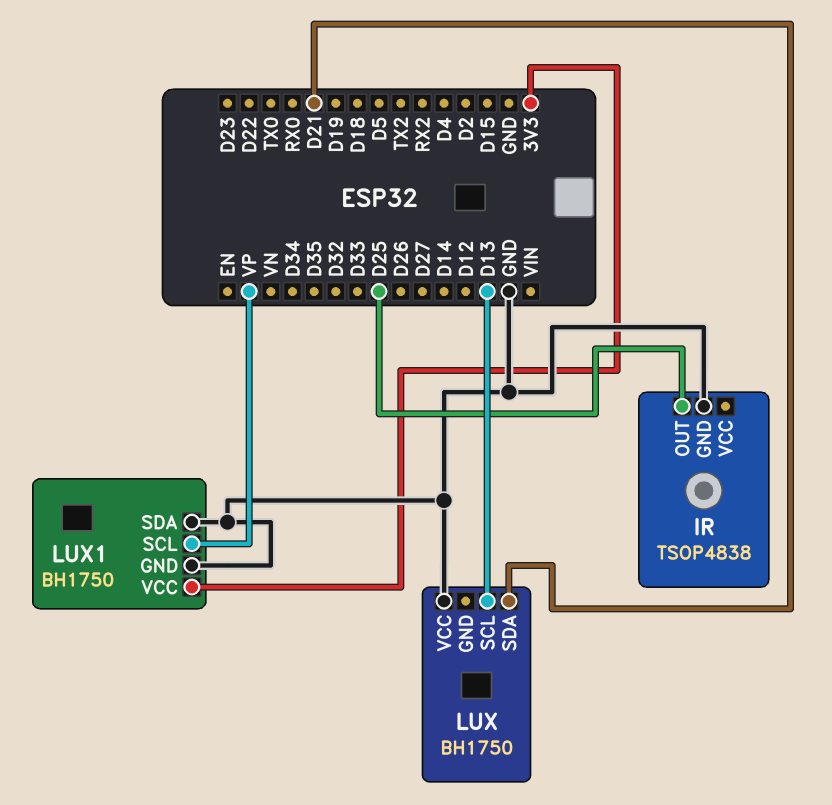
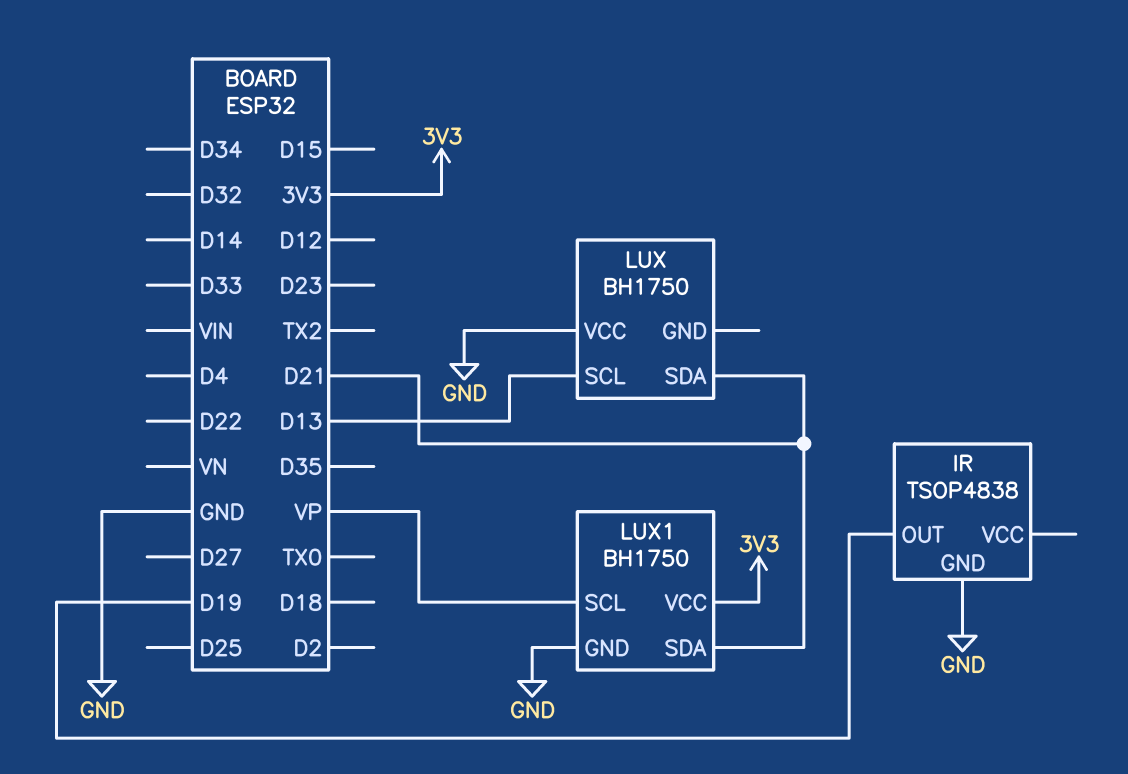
IR pin OUT: D25 -> D19
LUX1 pin SDA: GND -> D21

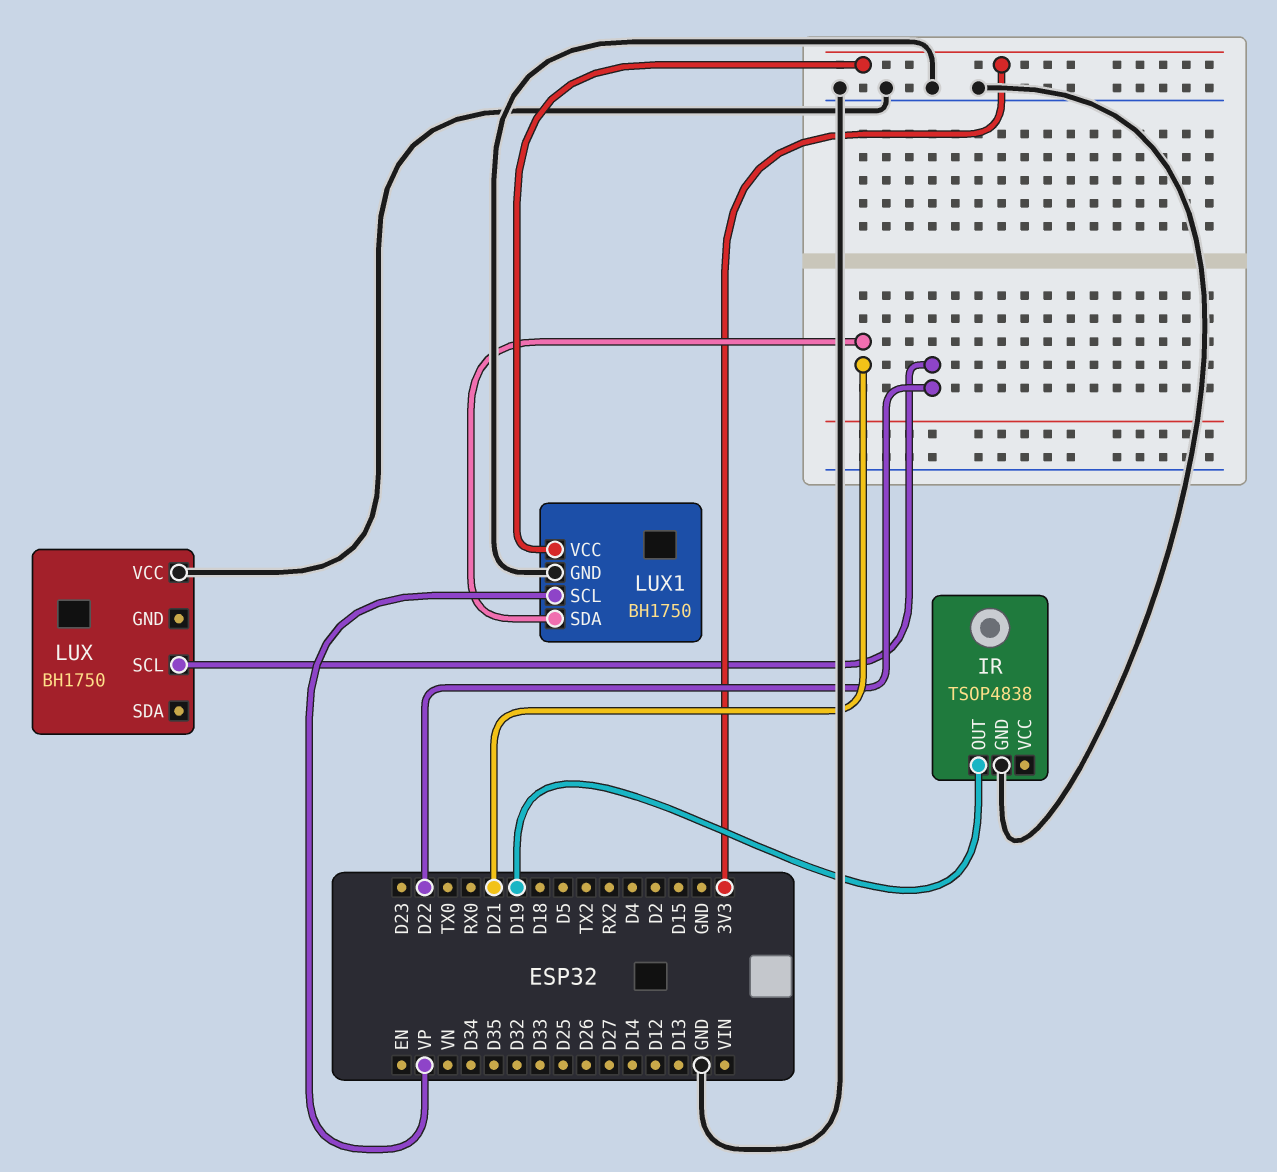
LUX pin SCL: D13 -> D22
LUX pin SDA: D21 -> none

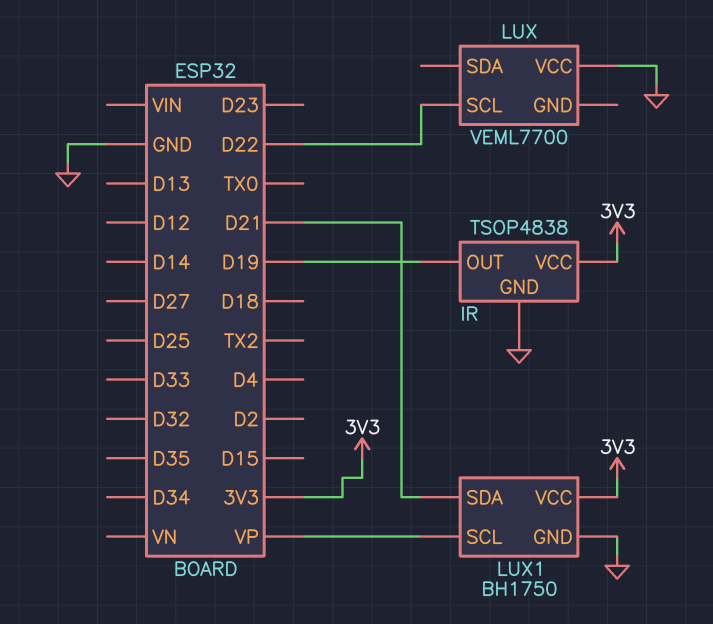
IR pin VCC: none -> 3V3
LUX: BH1750 -> VEML7700

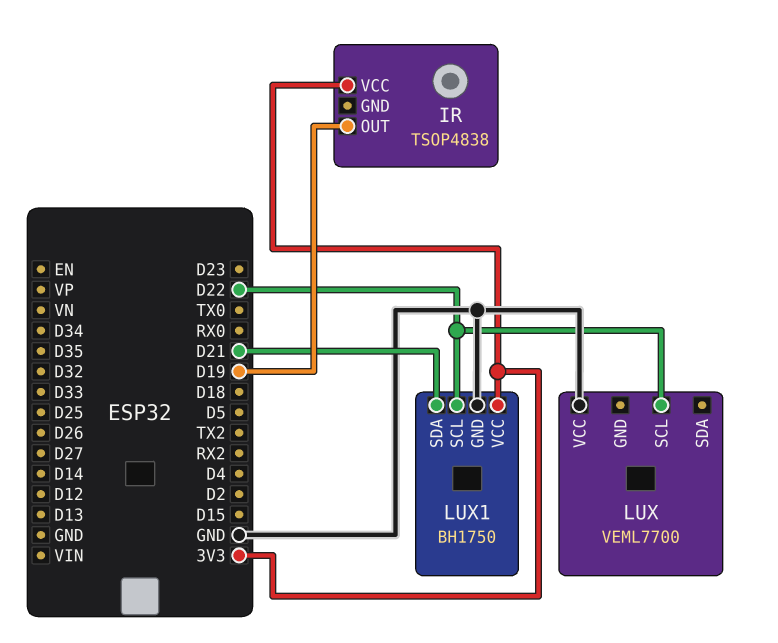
IR pin GND: GND -> none
LUX1 pin SCL: VP -> D22

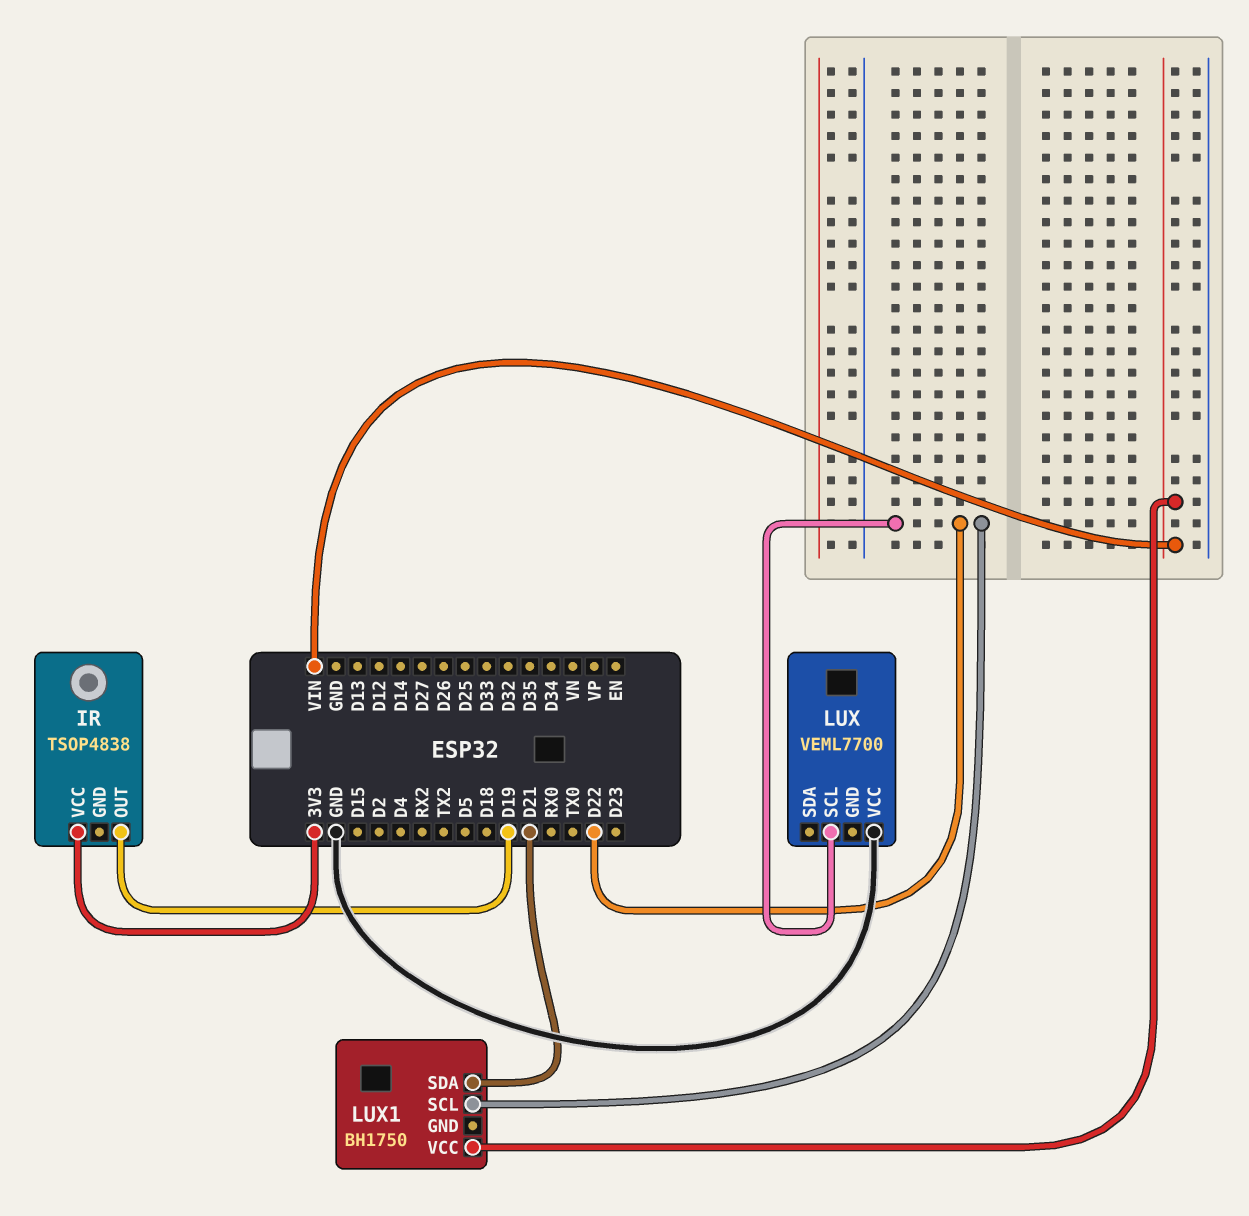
LUX1 pin GND: GND -> none
LUX1 pin VCC: 3V3 -> VIN

